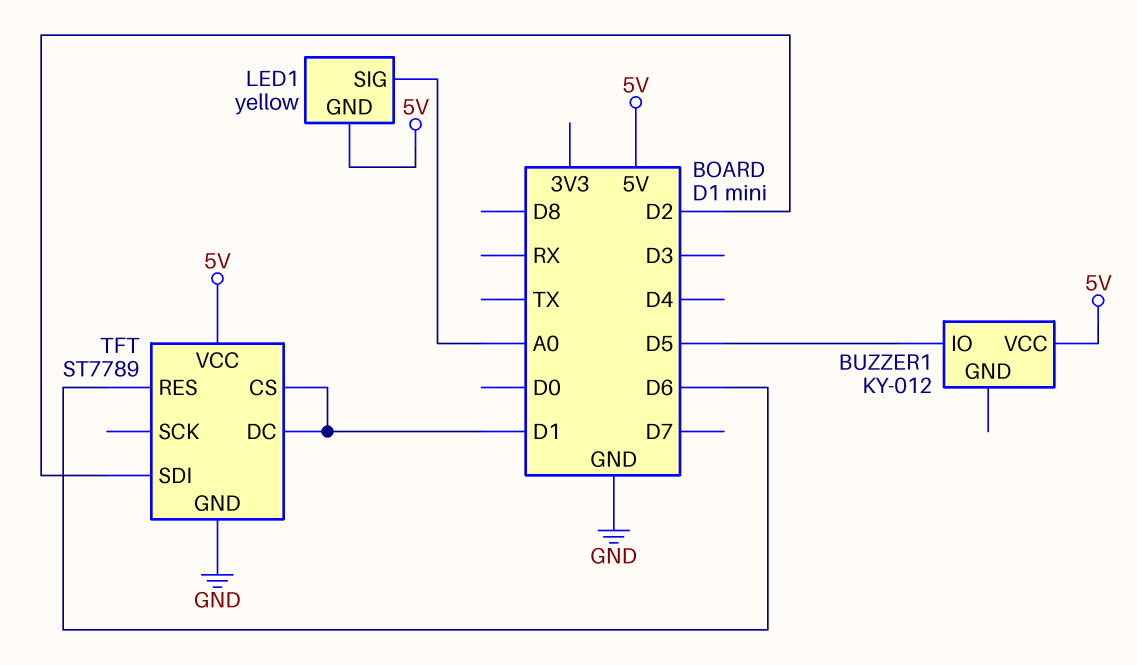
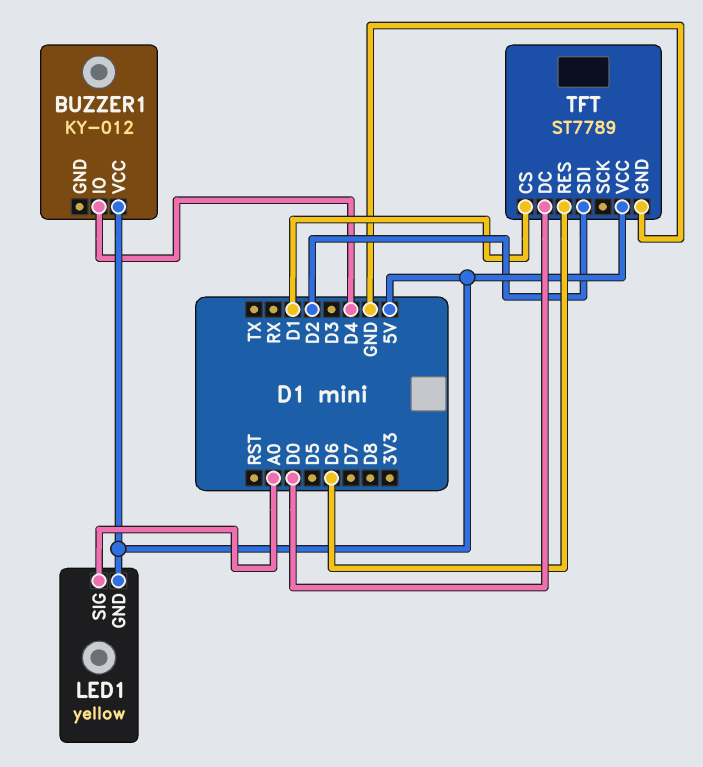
BUZZER1 pin IO: D5 -> D4
TFT pin DC: D1 -> D0

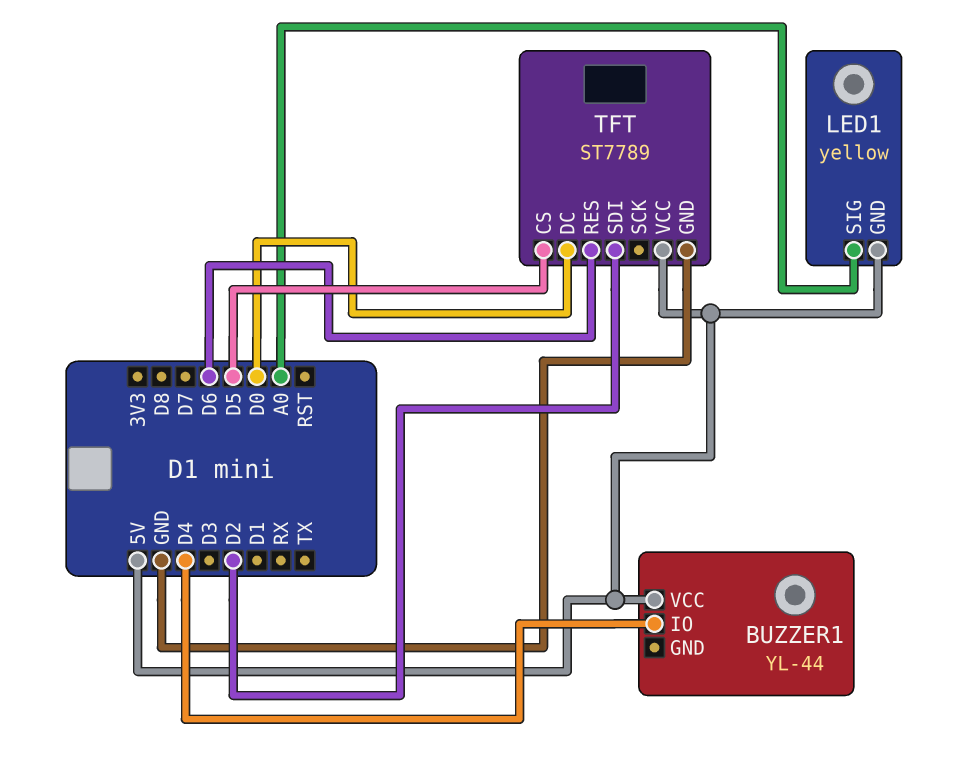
BUZZER1: KY-012 -> YL-44
TFT pin CS: D1 -> D5

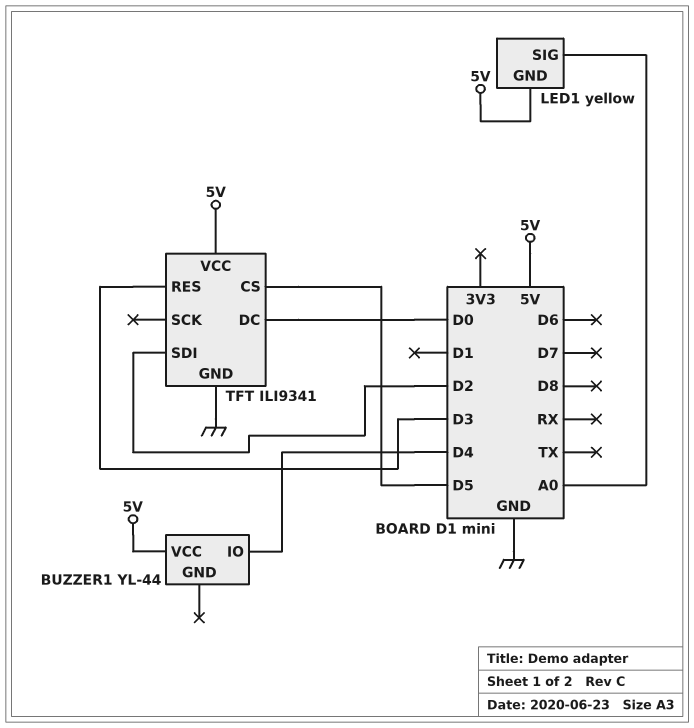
TFT: ST7789 -> ILI9341
TFT pin RES: D6 -> D3

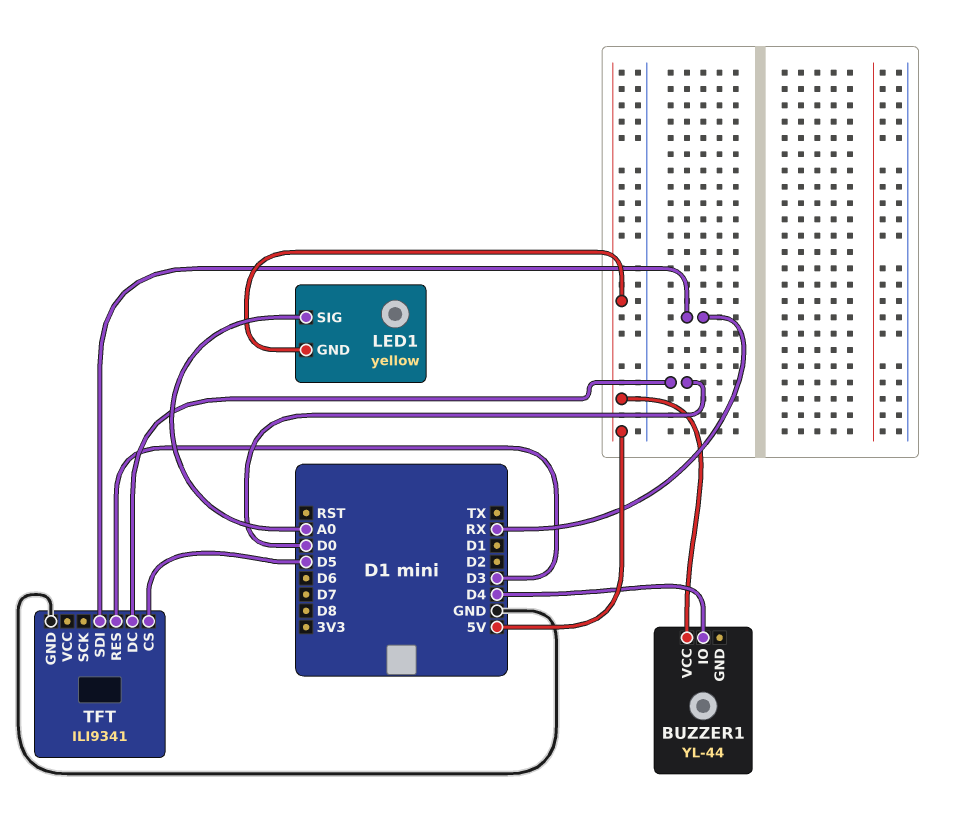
TFT pin SDI: D2 -> RX
TFT pin VCC: 5V -> none

